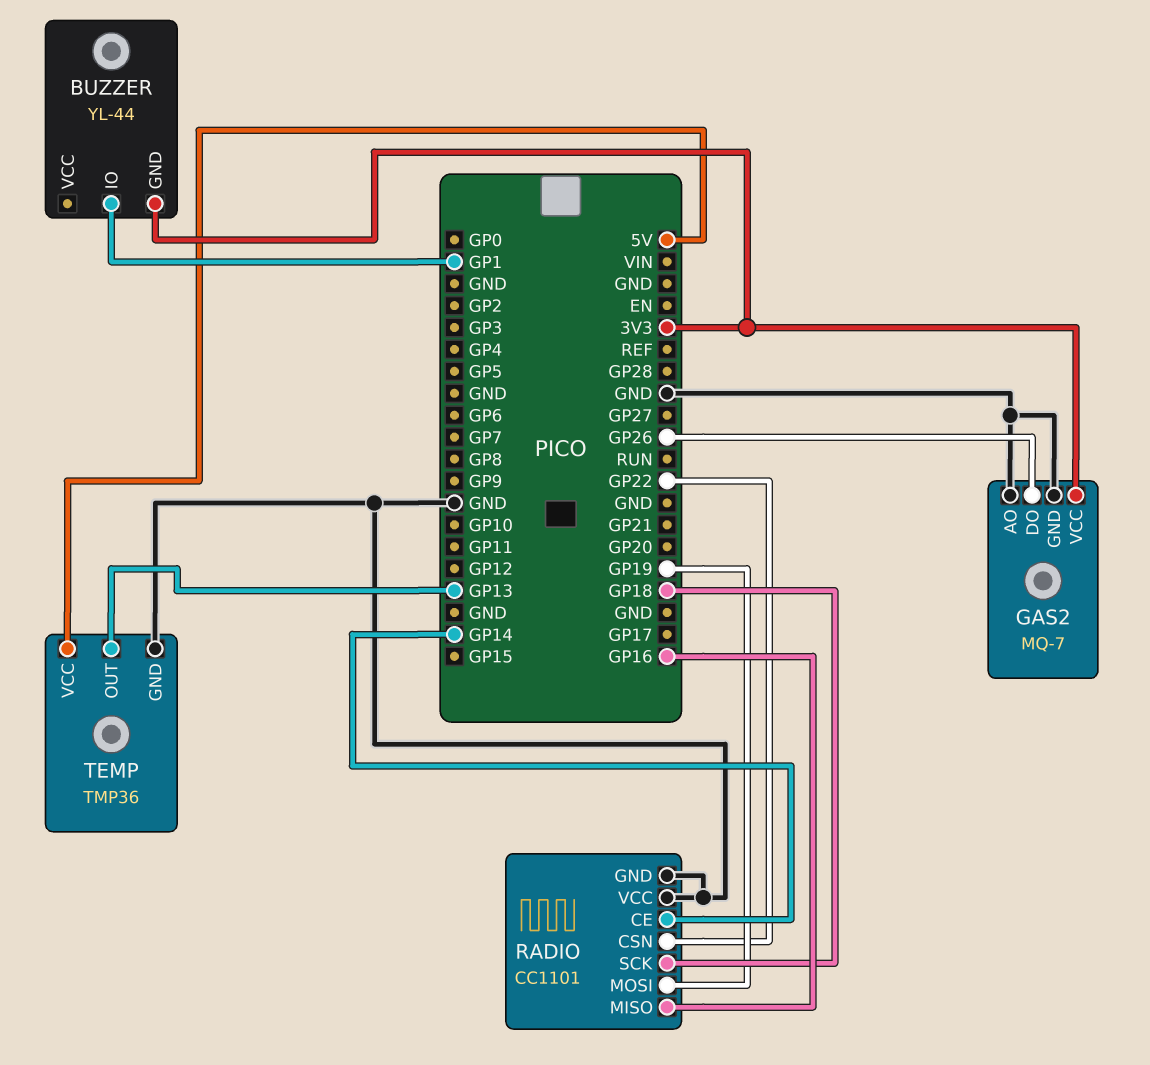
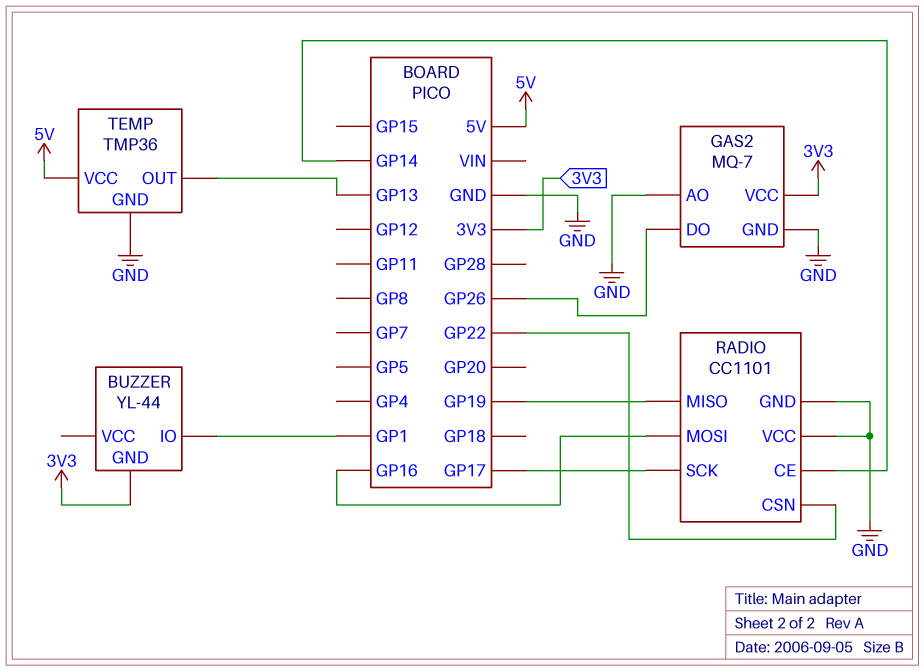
RADIO pin MISO: GP16 -> GP19
RADIO pin MOSI: GP19 -> GP16
RADIO pin SCK: GP18 -> GP17

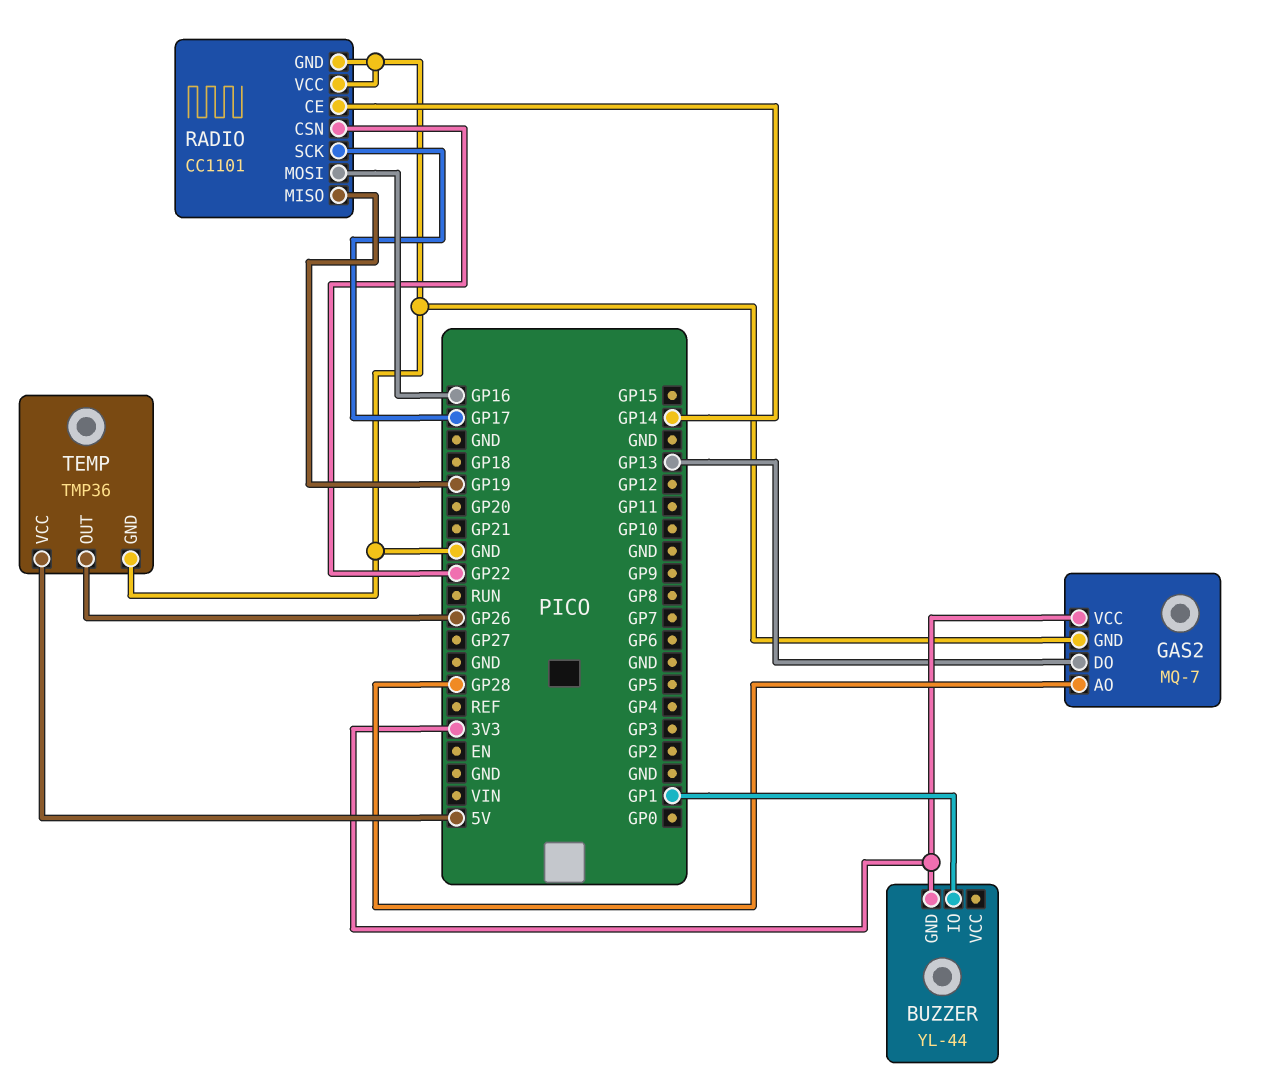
GAS2 pin AO: GND -> GP28
GAS2 pin DO: GP26 -> GP13
TEMP pin OUT: GP13 -> GP26

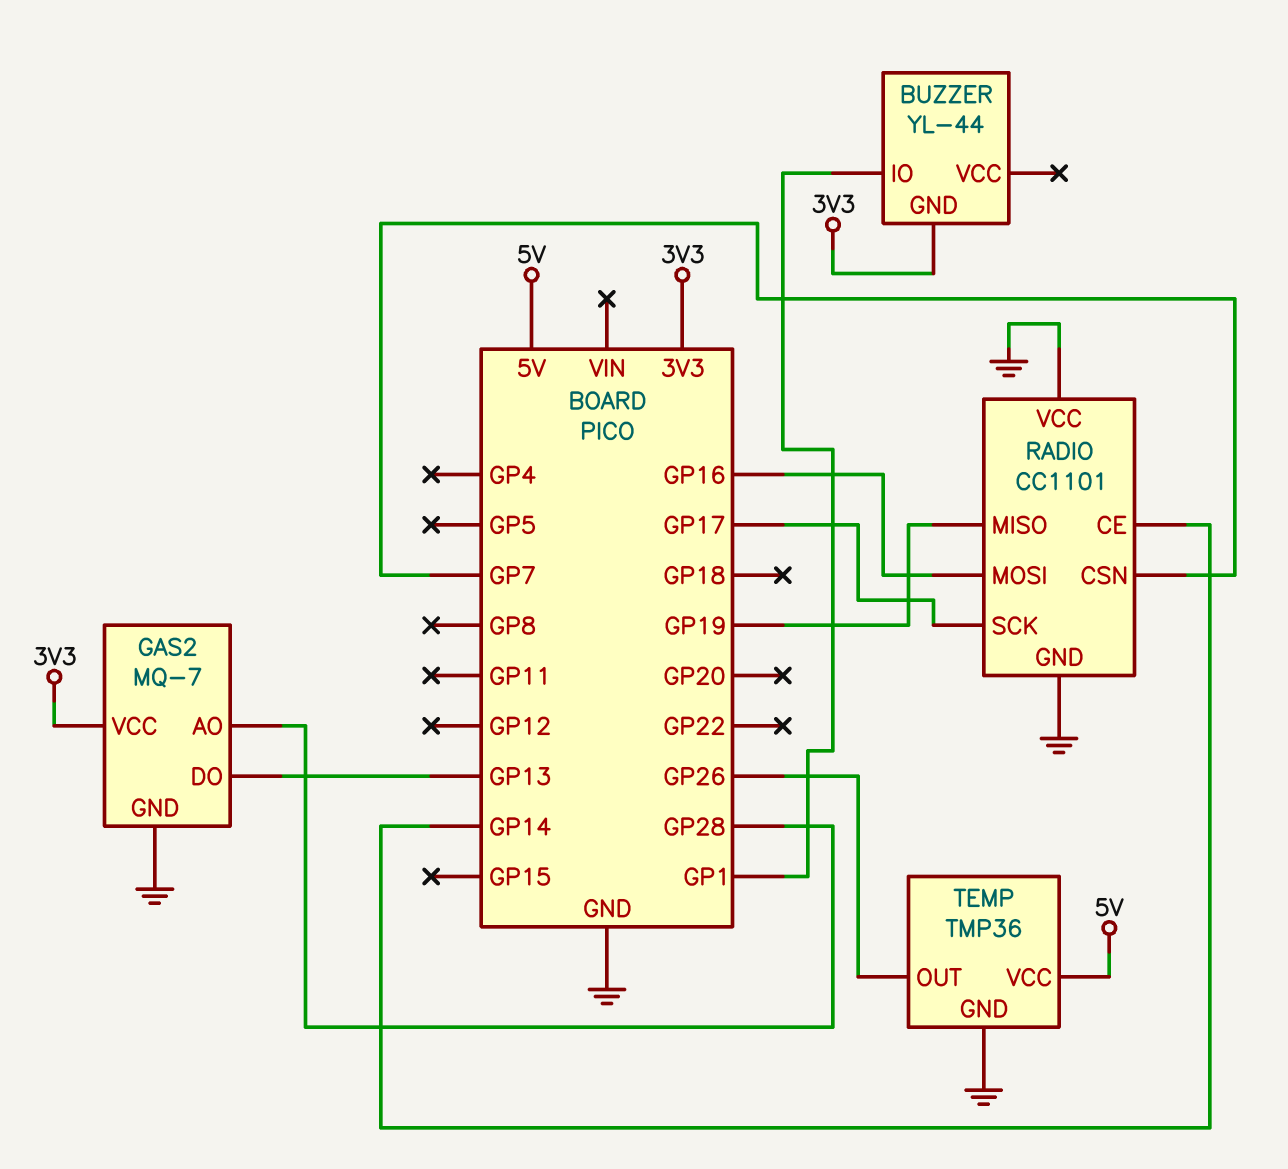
RADIO pin CSN: GP22 -> GP7

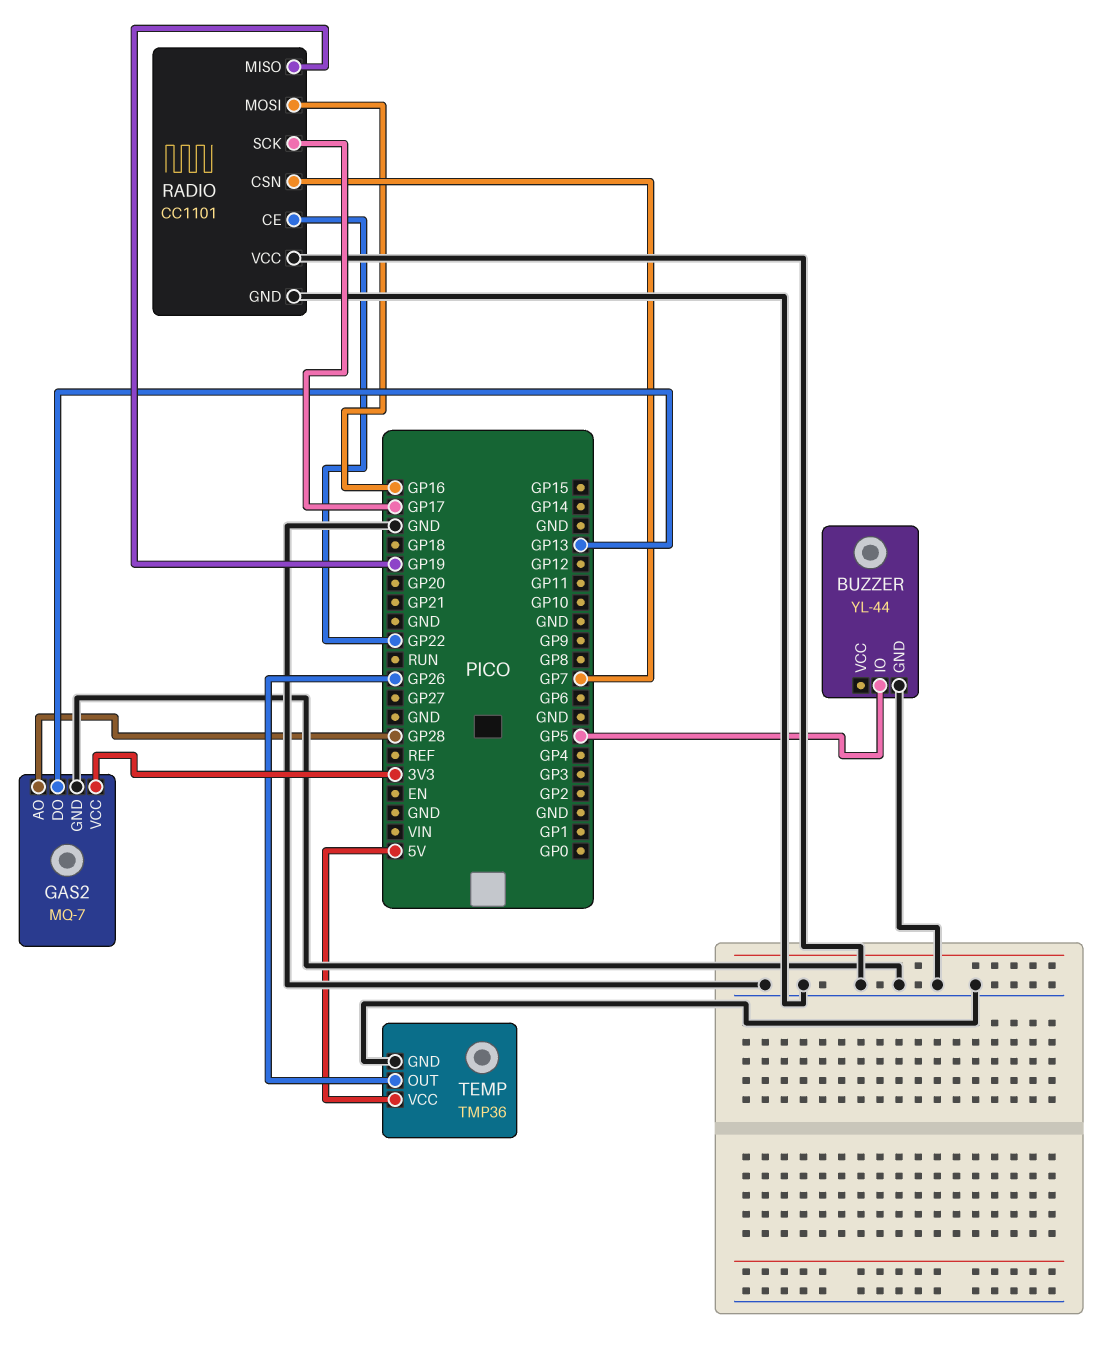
BUZZER pin GND: 3V3 -> GND
BUZZER pin IO: GP1 -> GP5
RADIO pin CE: GP14 -> GP22

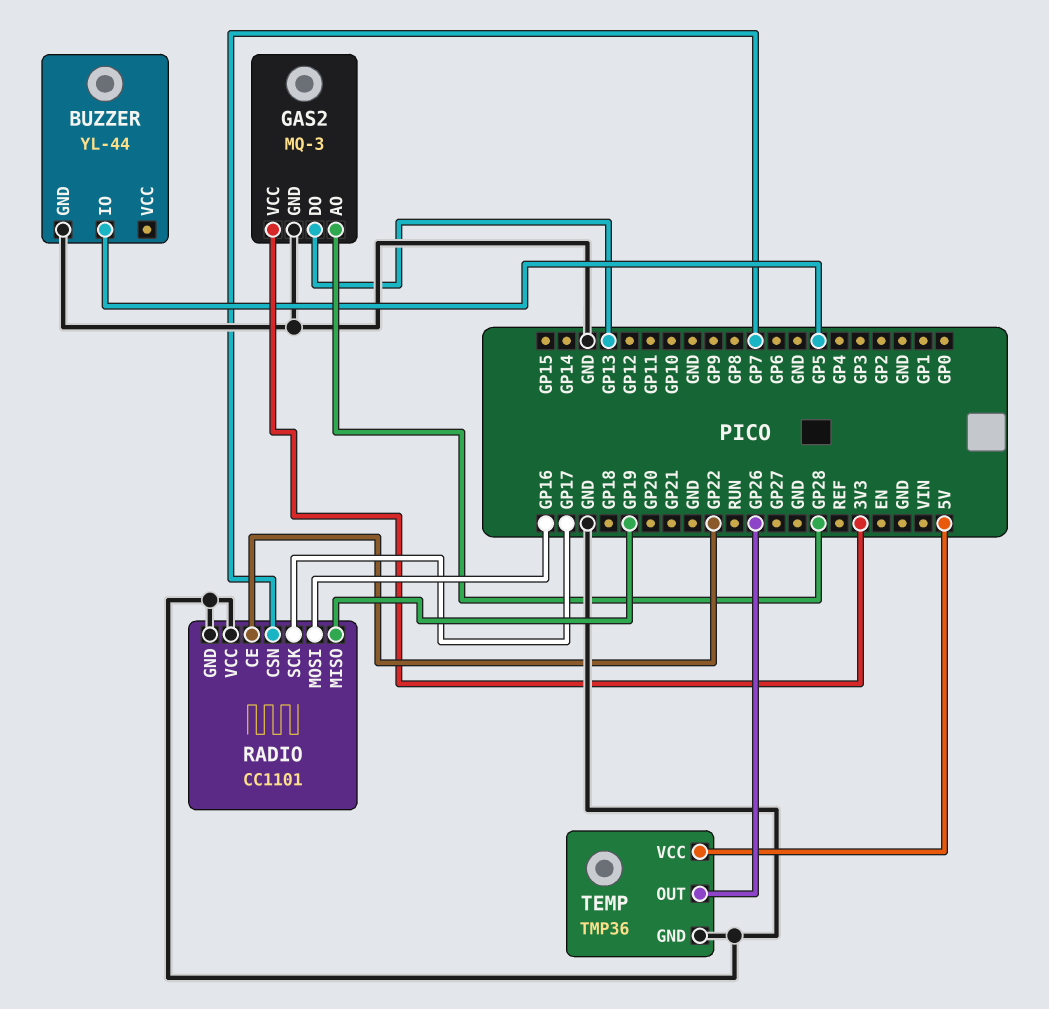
GAS2: MQ-7 -> MQ-3

